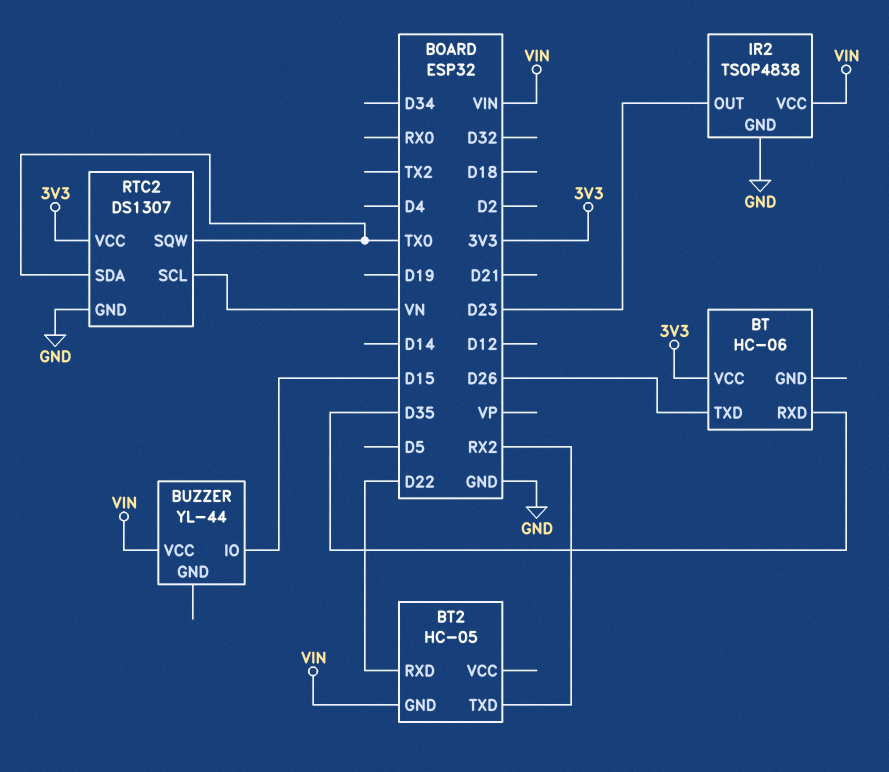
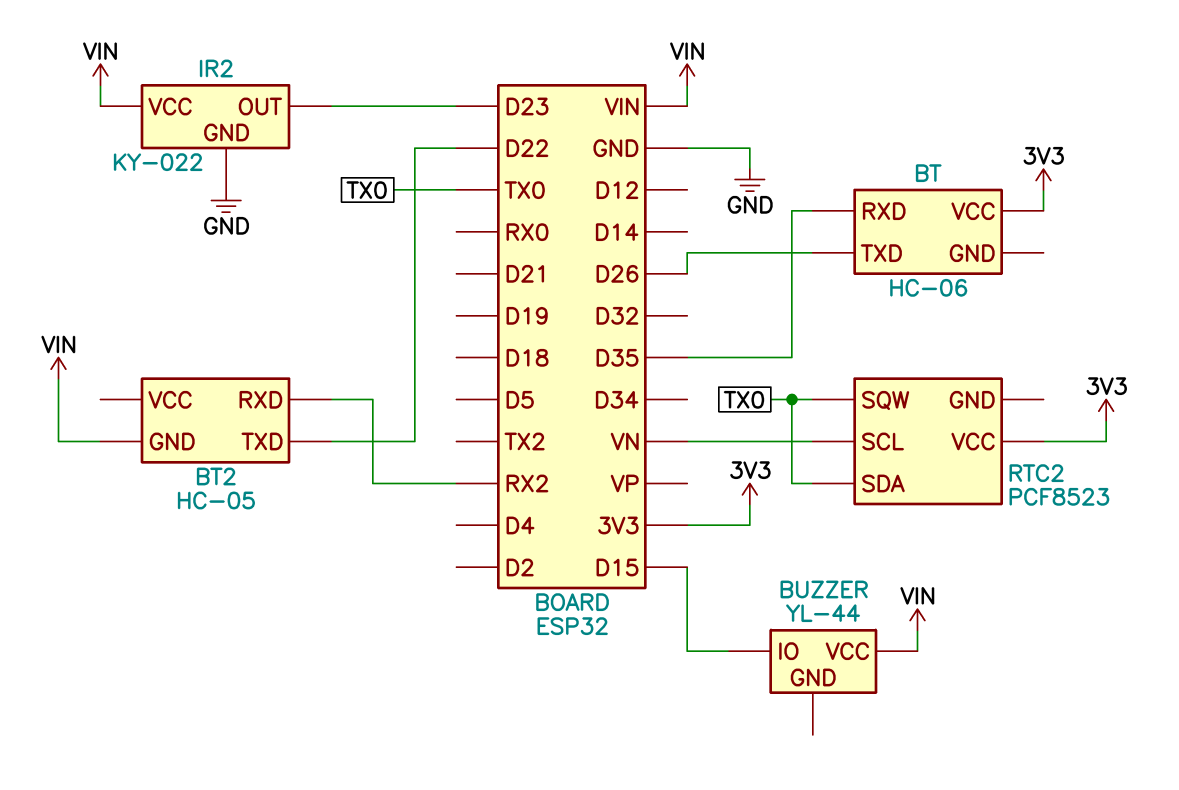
BT2 pin RXD: D22 -> RX2
BT2 pin TXD: RX2 -> D22
IR2: TSOP4838 -> KY-022
RTC2: DS1307 -> PCF8523
RTC2 pin GND: GND -> none

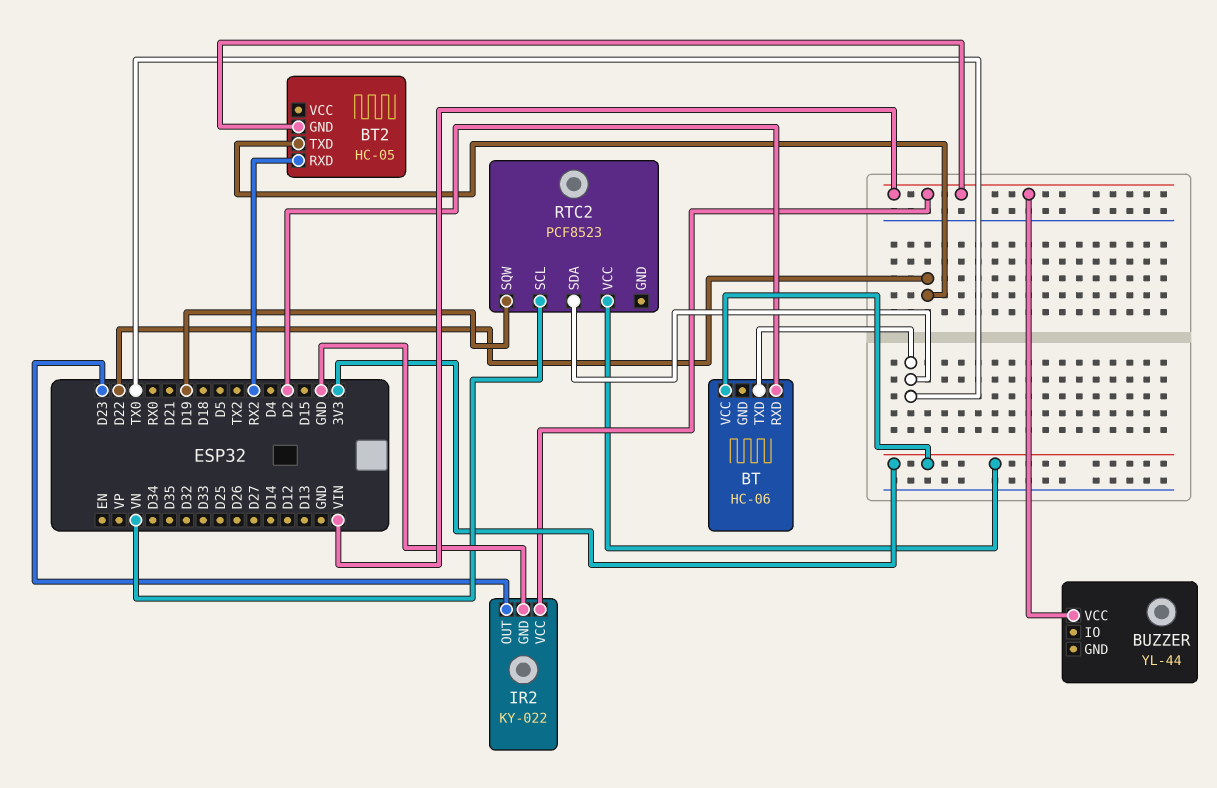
BT pin RXD: D35 -> D2
BT pin TXD: D26 -> TX0
BUZZER pin IO: D15 -> none
RTC2 pin SQW: TX0 -> D19

